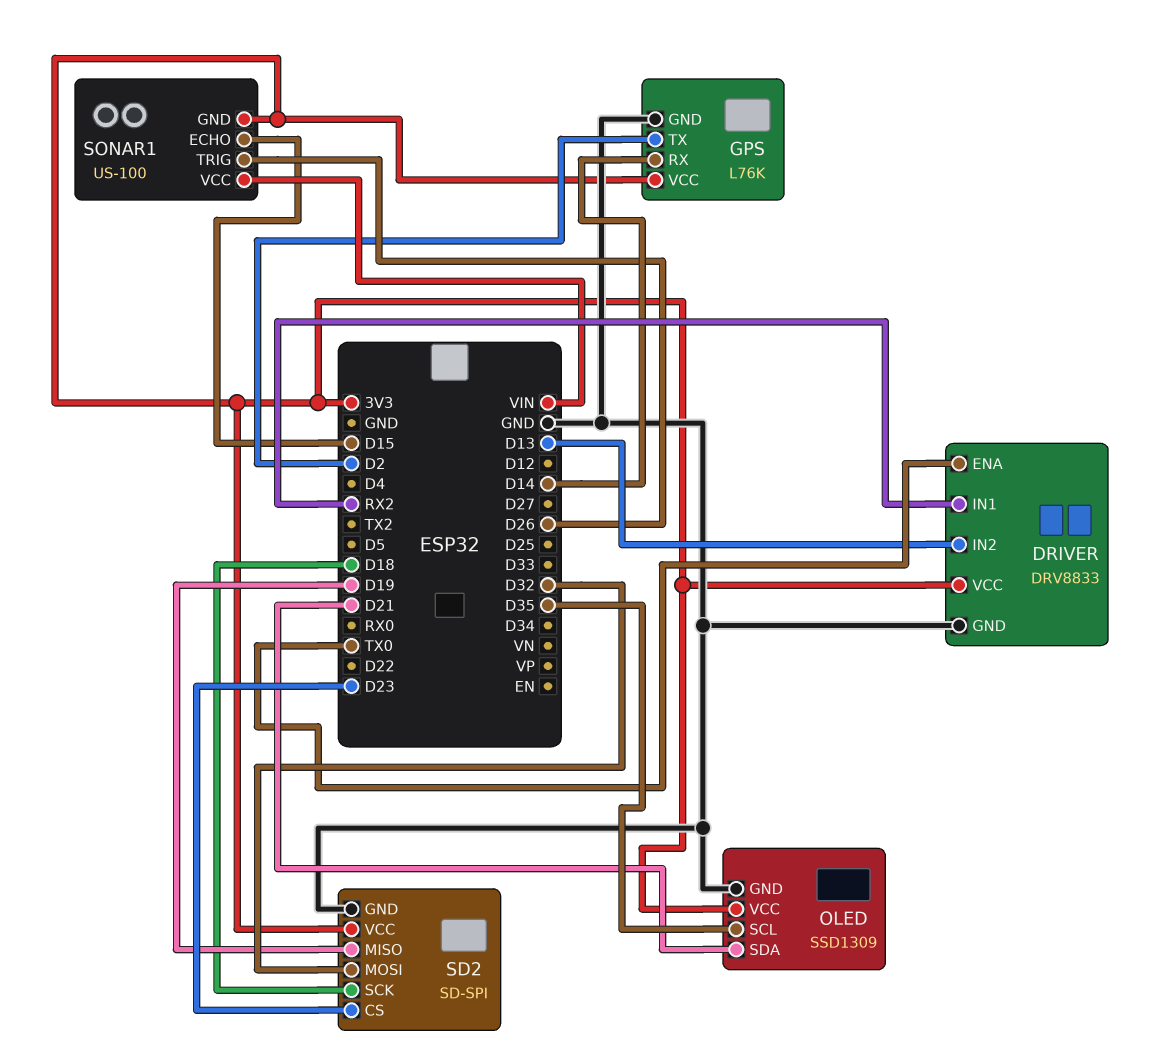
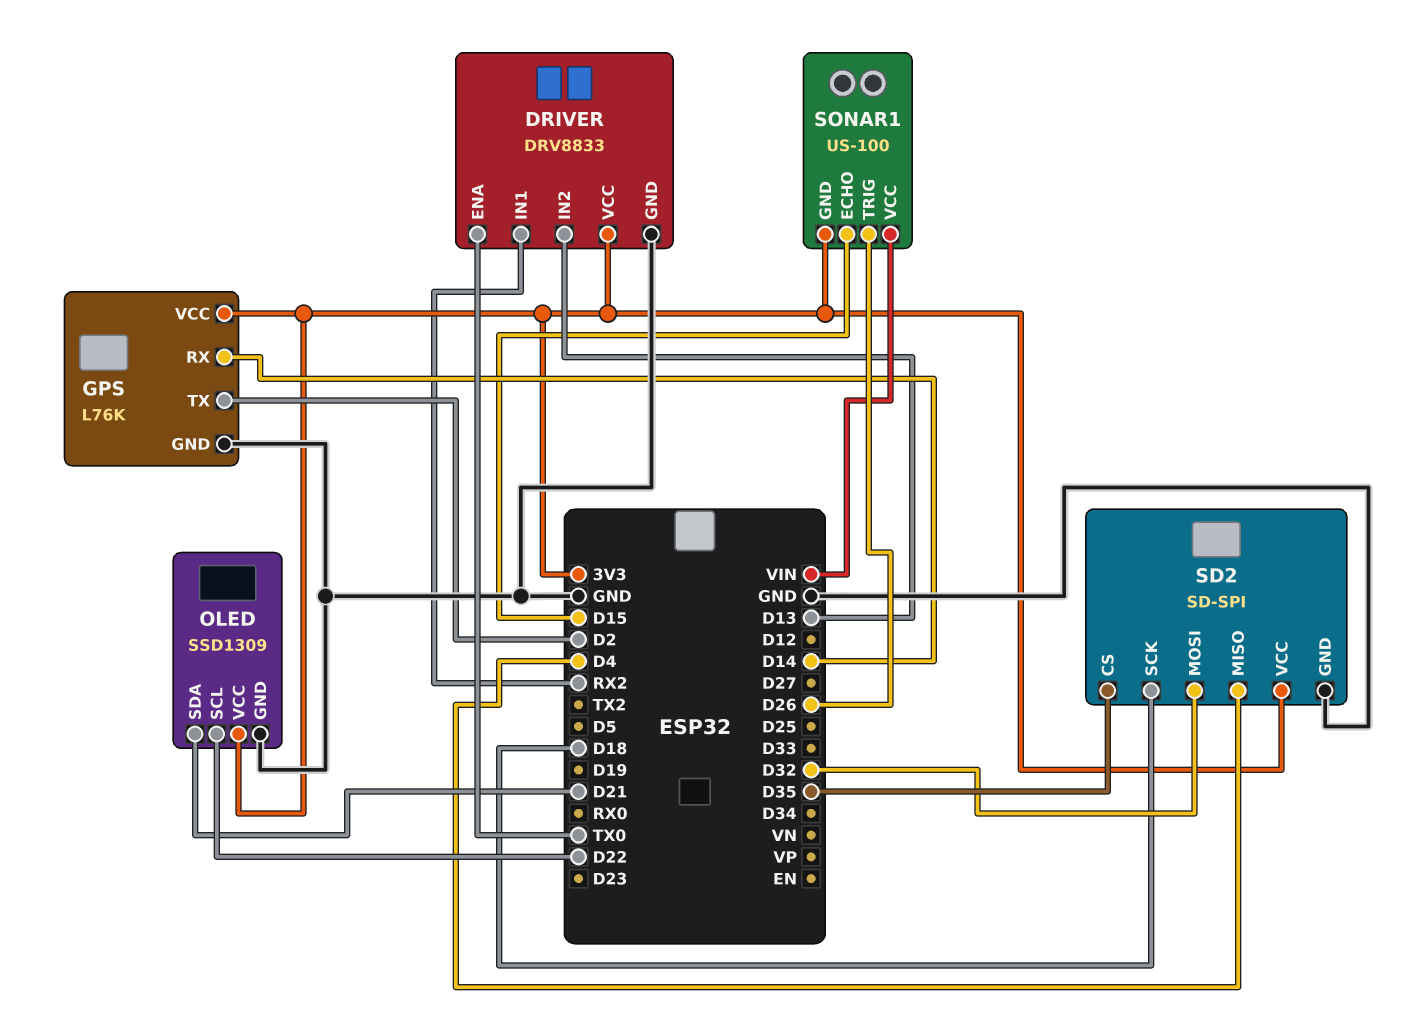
OLED pin SCL: D35 -> D22
SD2 pin CS: D23 -> D35
SD2 pin MISO: D19 -> D4

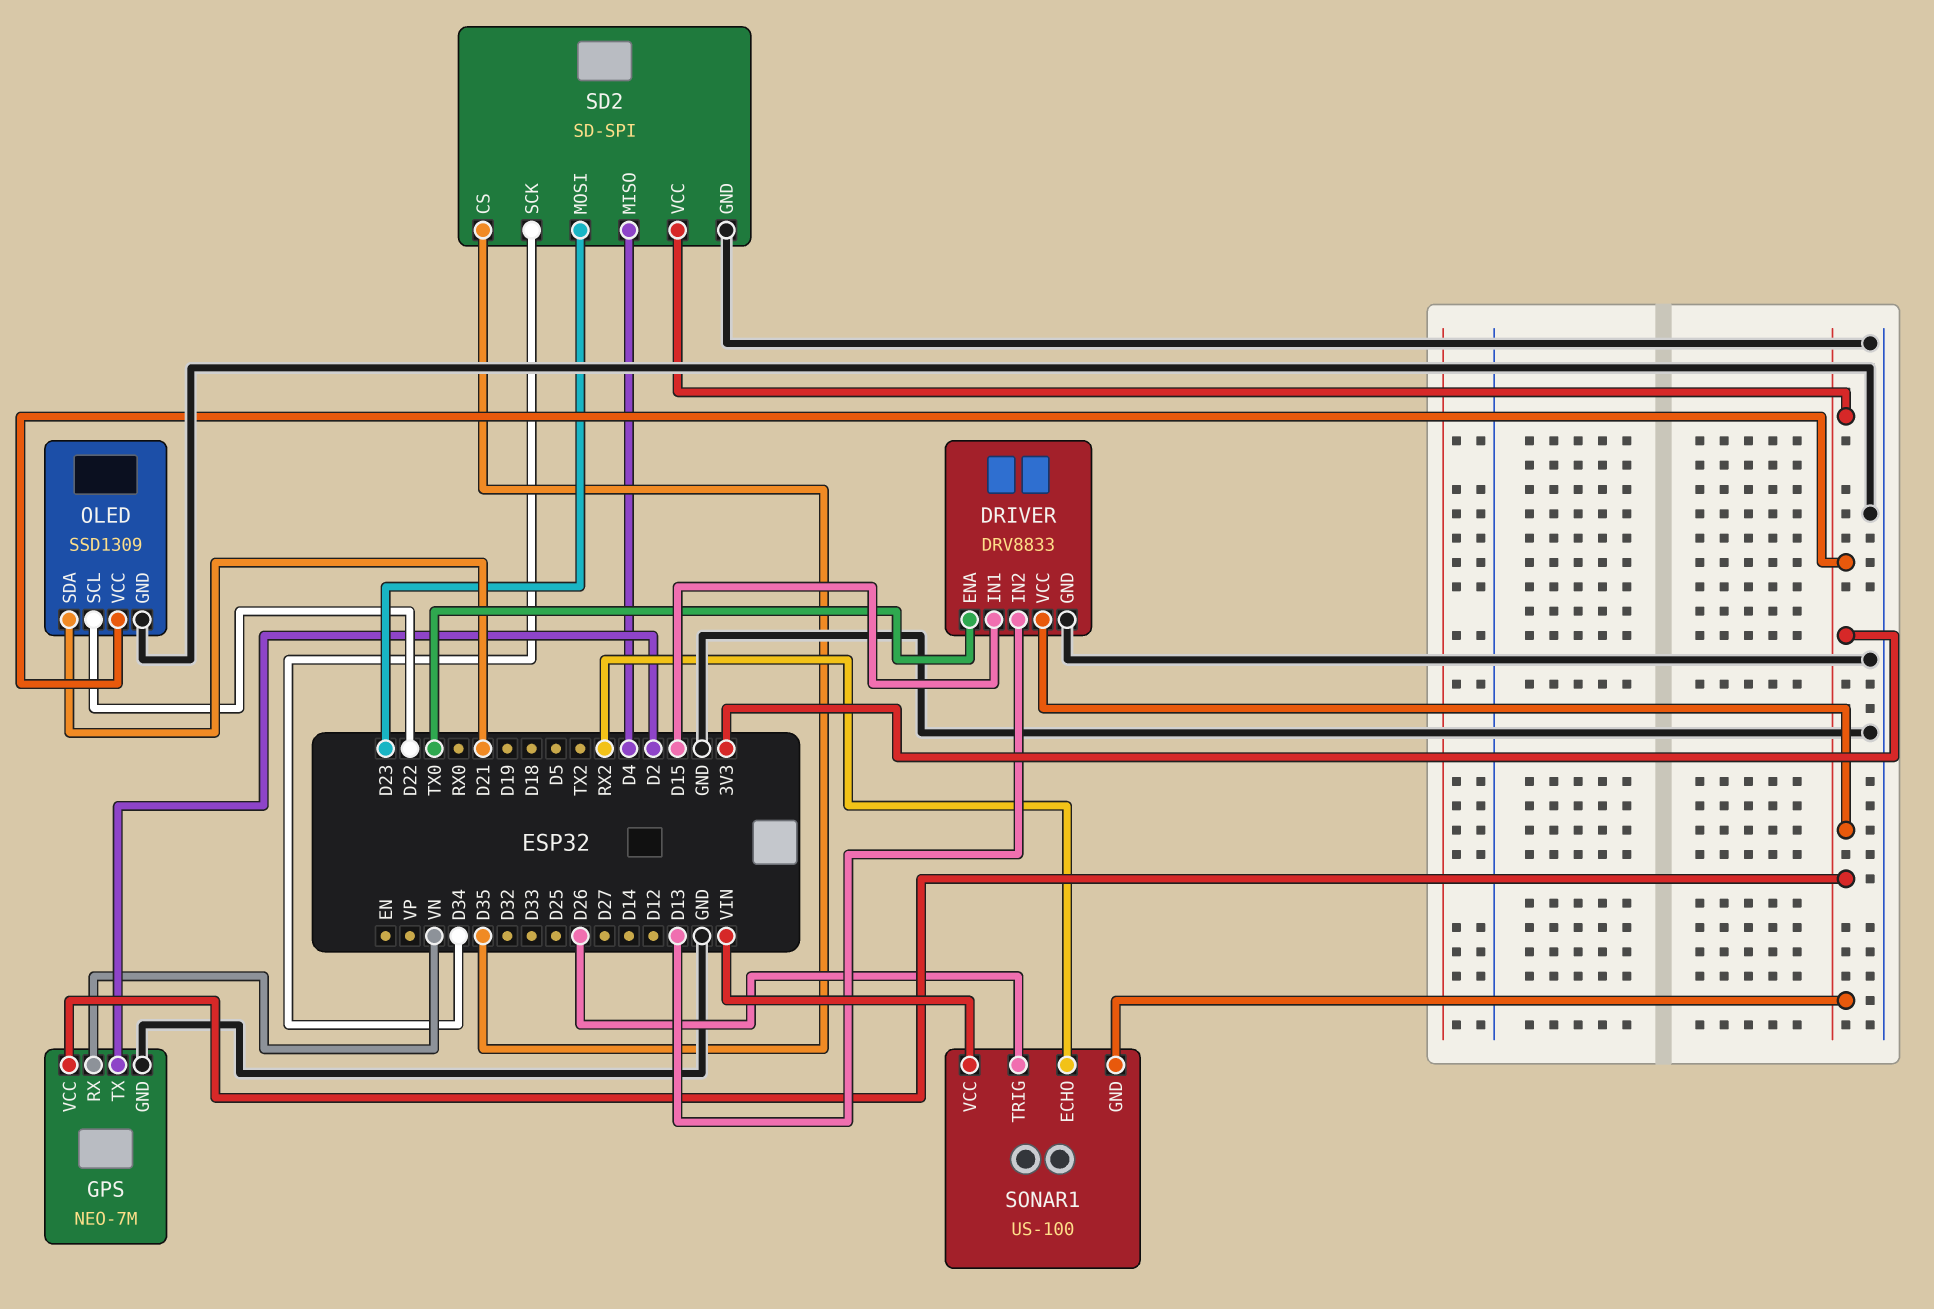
DRIVER pin IN1: RX2 -> D15
GPS: L76K -> NEO-7M
GPS pin RX: D14 -> VN
SD2 pin MOSI: D32 -> D23
SD2 pin SCK: D18 -> D34
SONAR1 pin ECHO: D15 -> RX2

